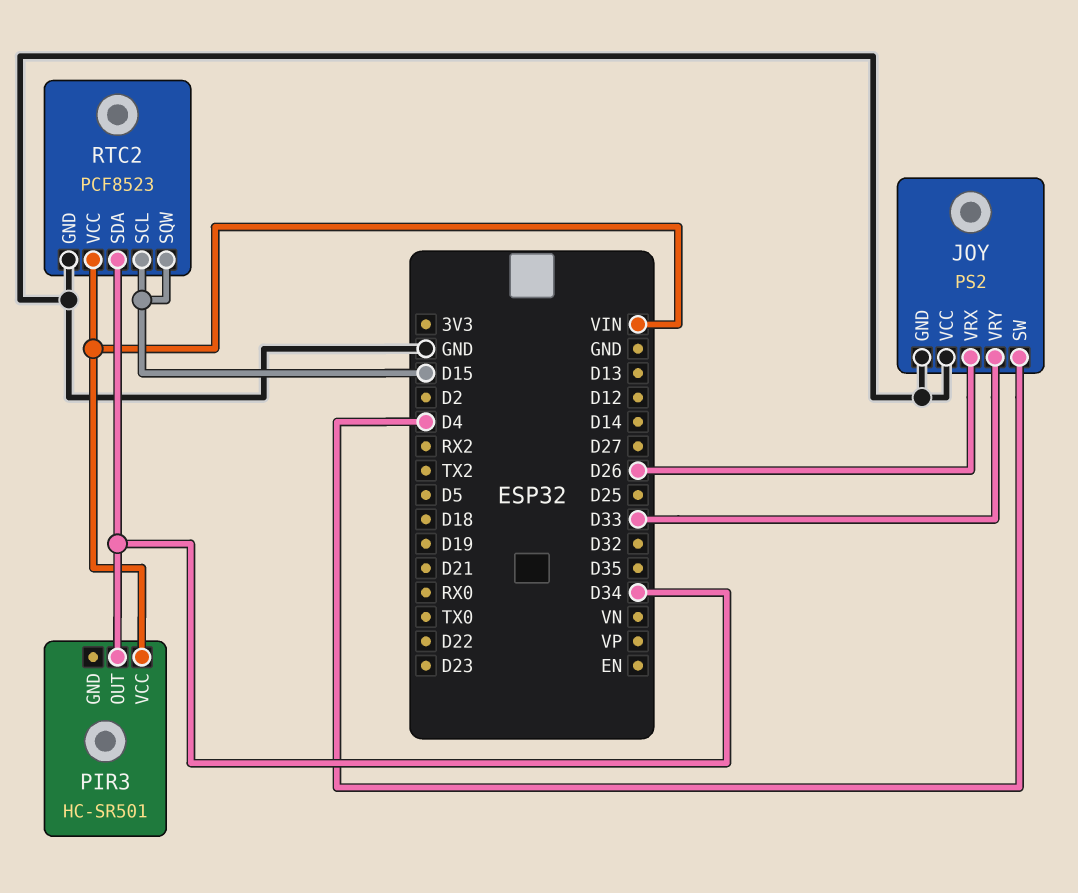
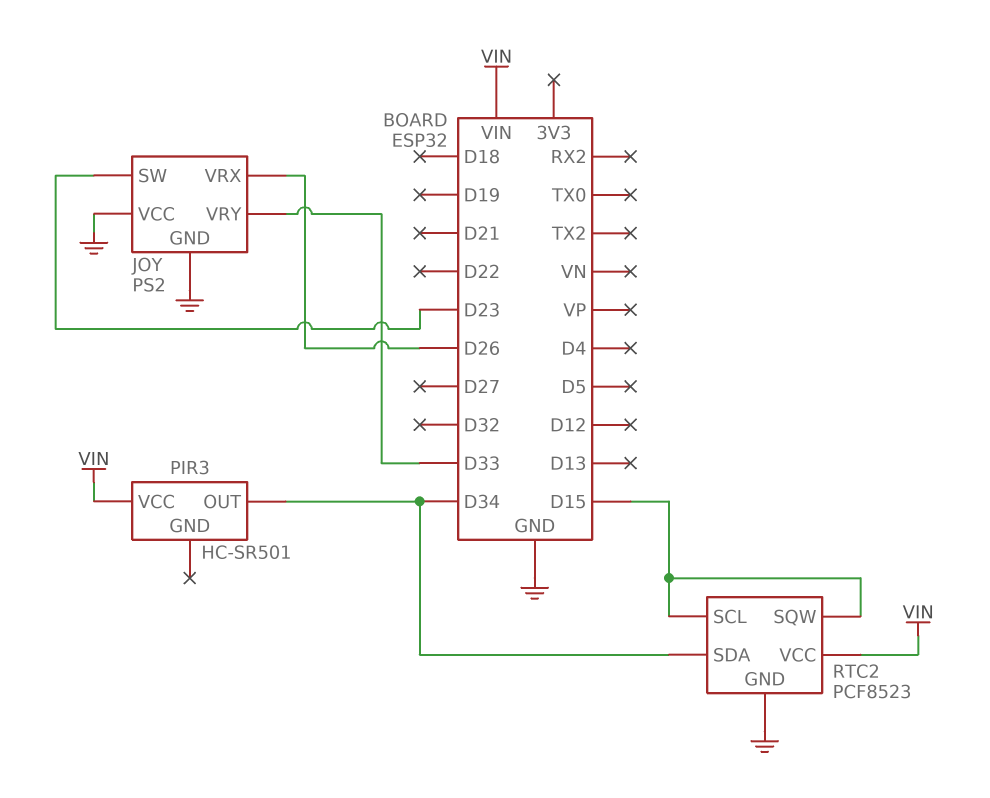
JOY pin SW: D4 -> D23

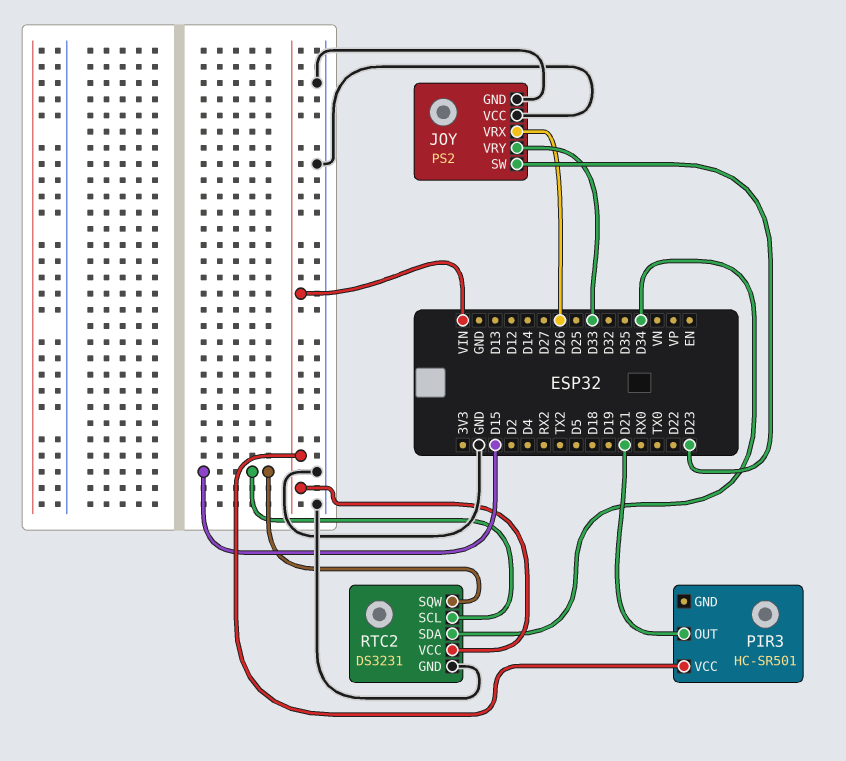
PIR3 pin OUT: D34 -> D21
RTC2: PCF8523 -> DS3231

